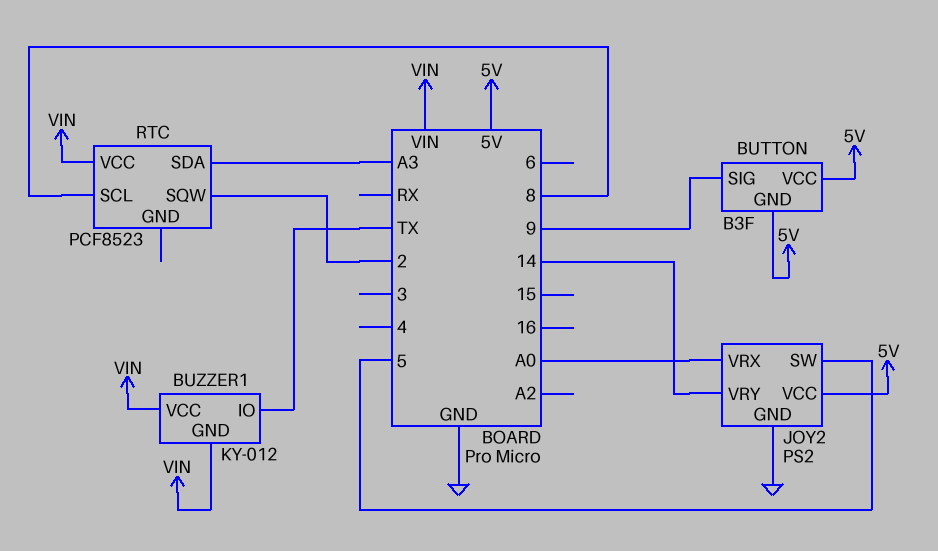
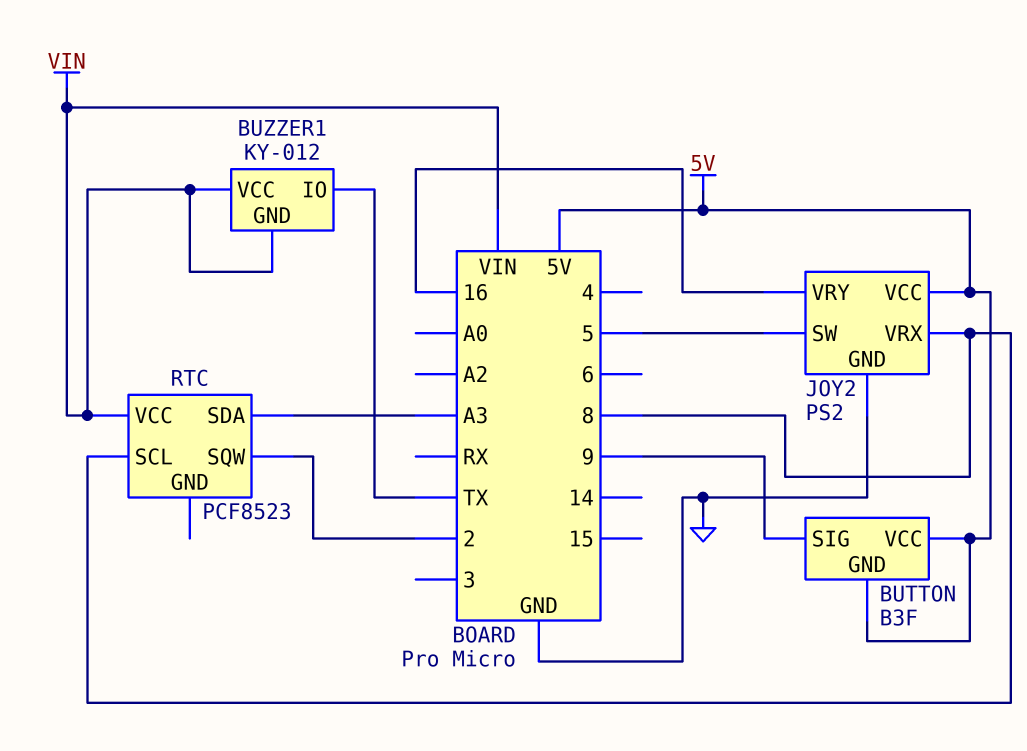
JOY2 pin VRX: A0 -> 8
JOY2 pin VRY: 14 -> 16

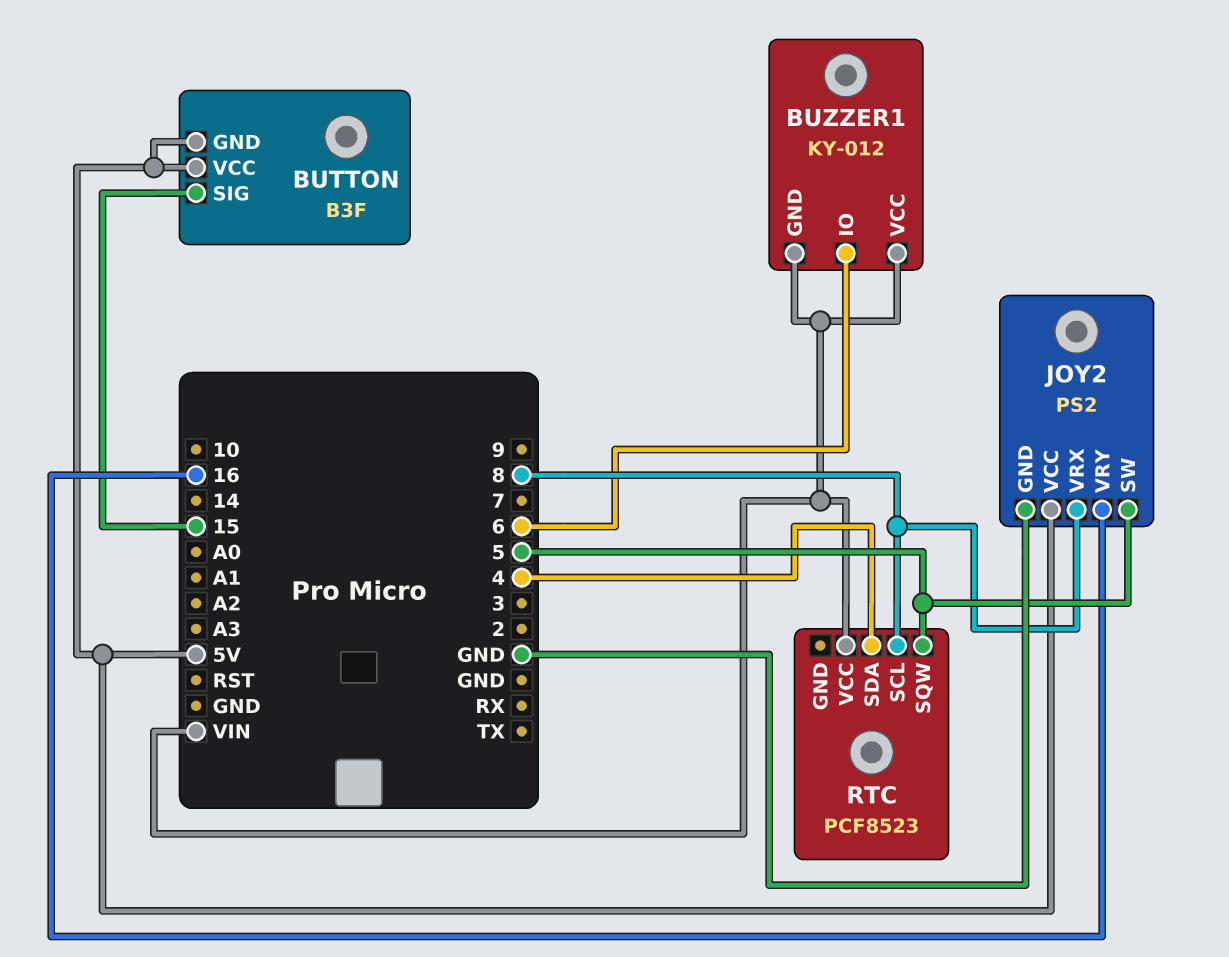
BUTTON pin SIG: 9 -> 15
BUZZER1 pin IO: TX -> 6
RTC pin SDA: A3 -> 4
RTC pin SQW: 2 -> 5

